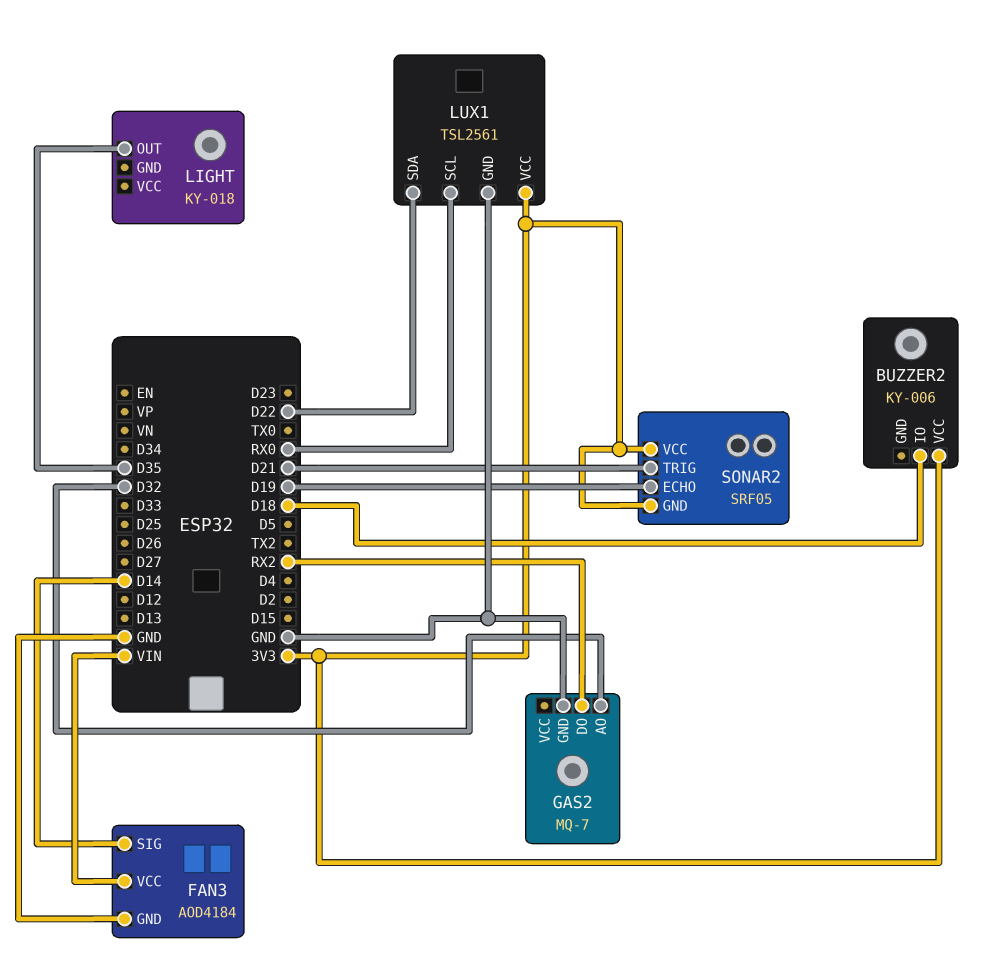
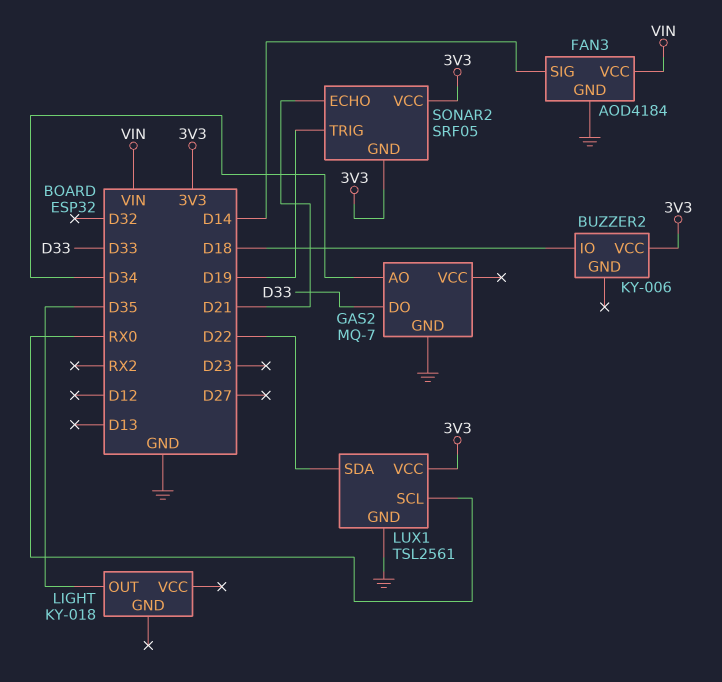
GAS2 pin AO: D32 -> D34
GAS2 pin DO: RX2 -> D33
SONAR2 pin ECHO: D19 -> D21
SONAR2 pin TRIG: D21 -> D19

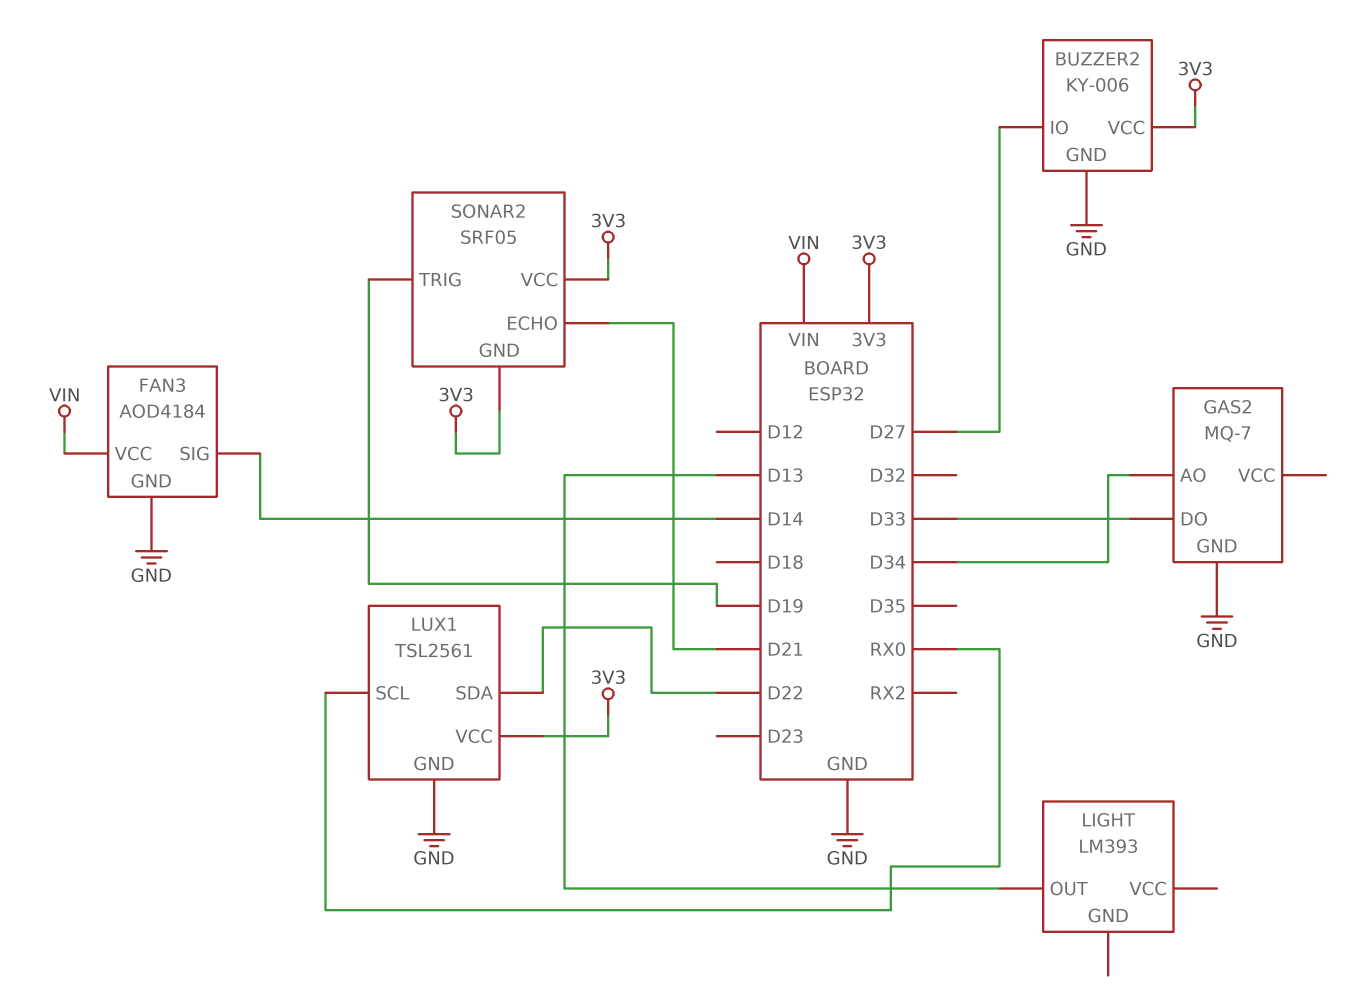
BUZZER2 pin GND: none -> GND
BUZZER2 pin IO: D18 -> D27
LIGHT: KY-018 -> LM393
LIGHT pin OUT: D35 -> D13

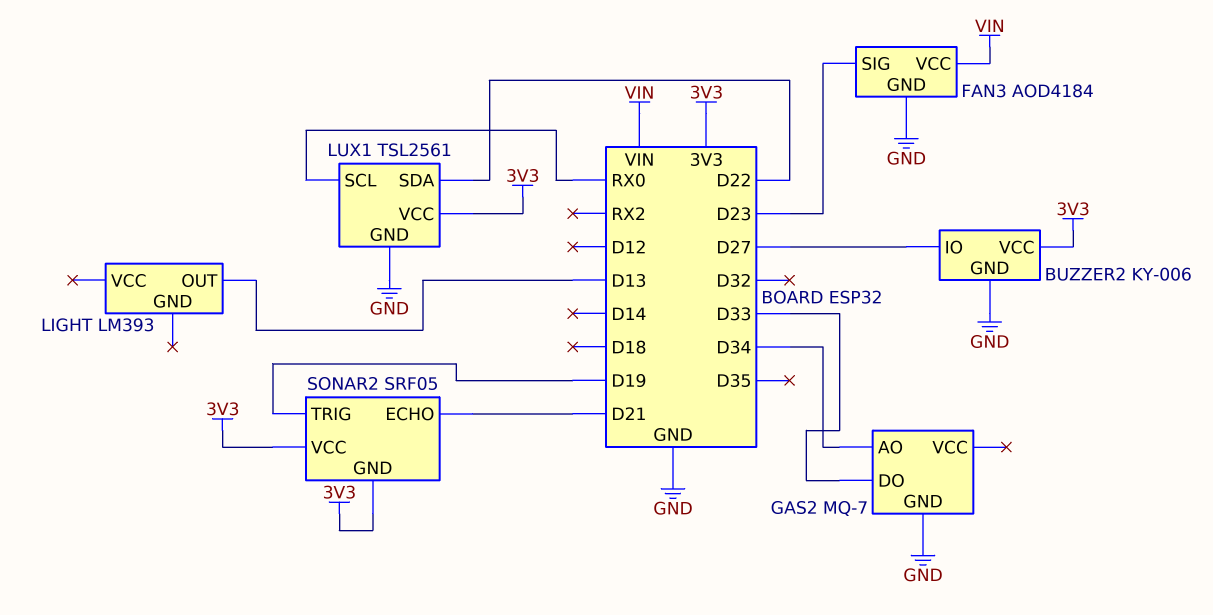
FAN3 pin SIG: D14 -> D23

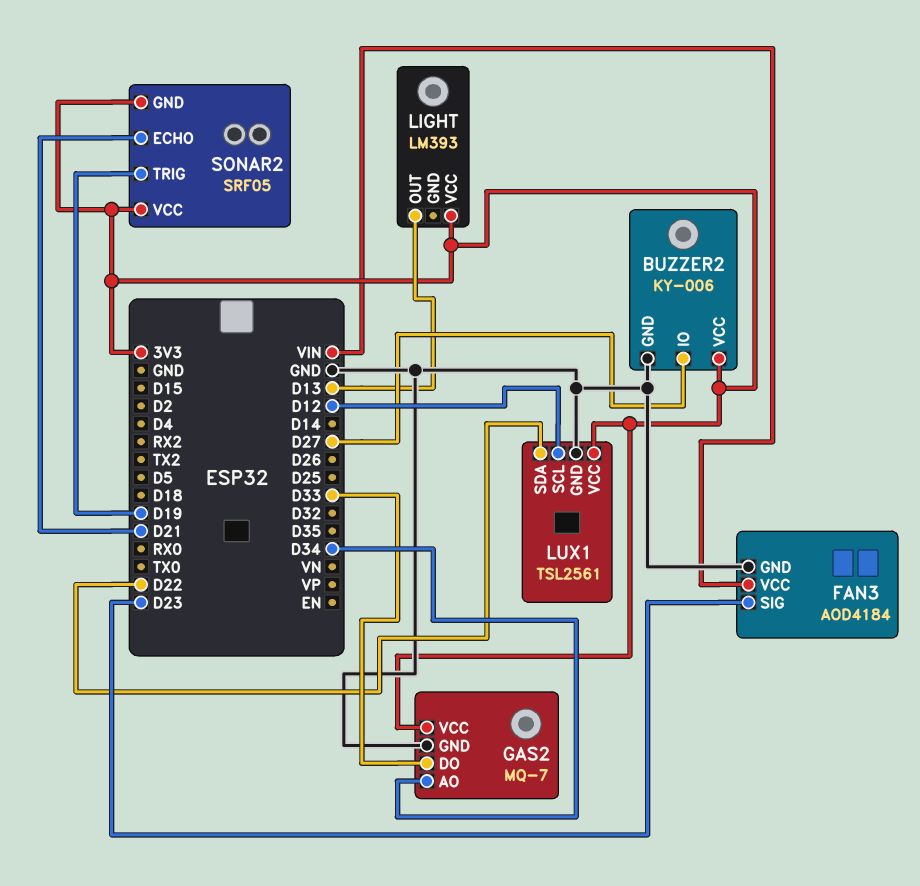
GAS2 pin VCC: none -> 3V3
LIGHT pin VCC: none -> 3V3
LUX1 pin SCL: RX0 -> D12

